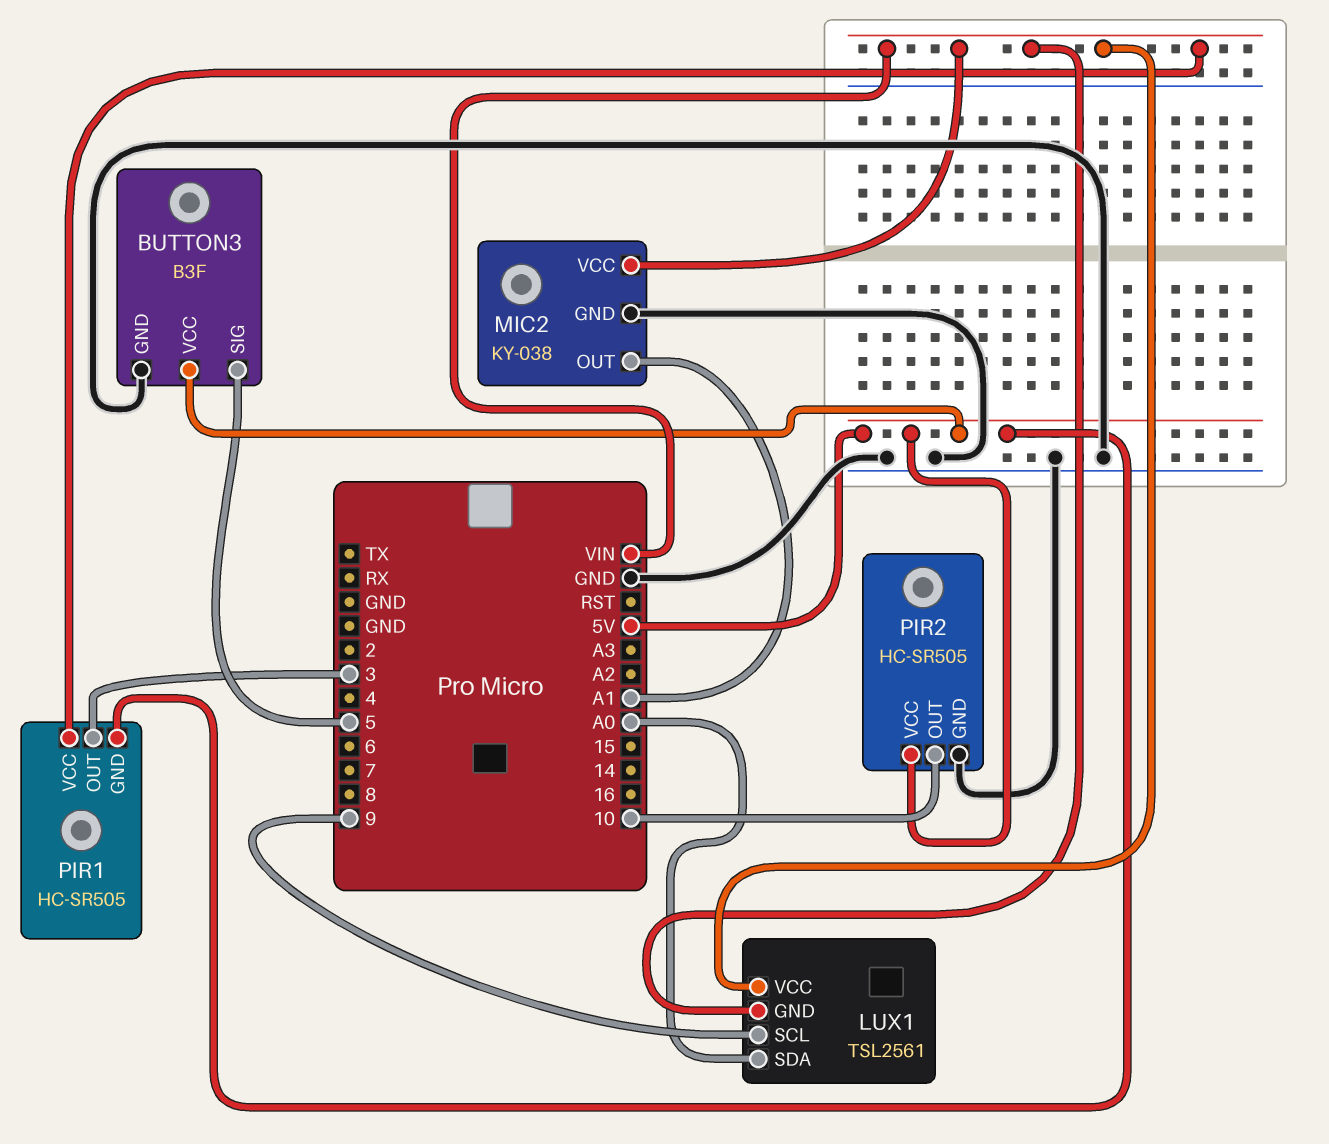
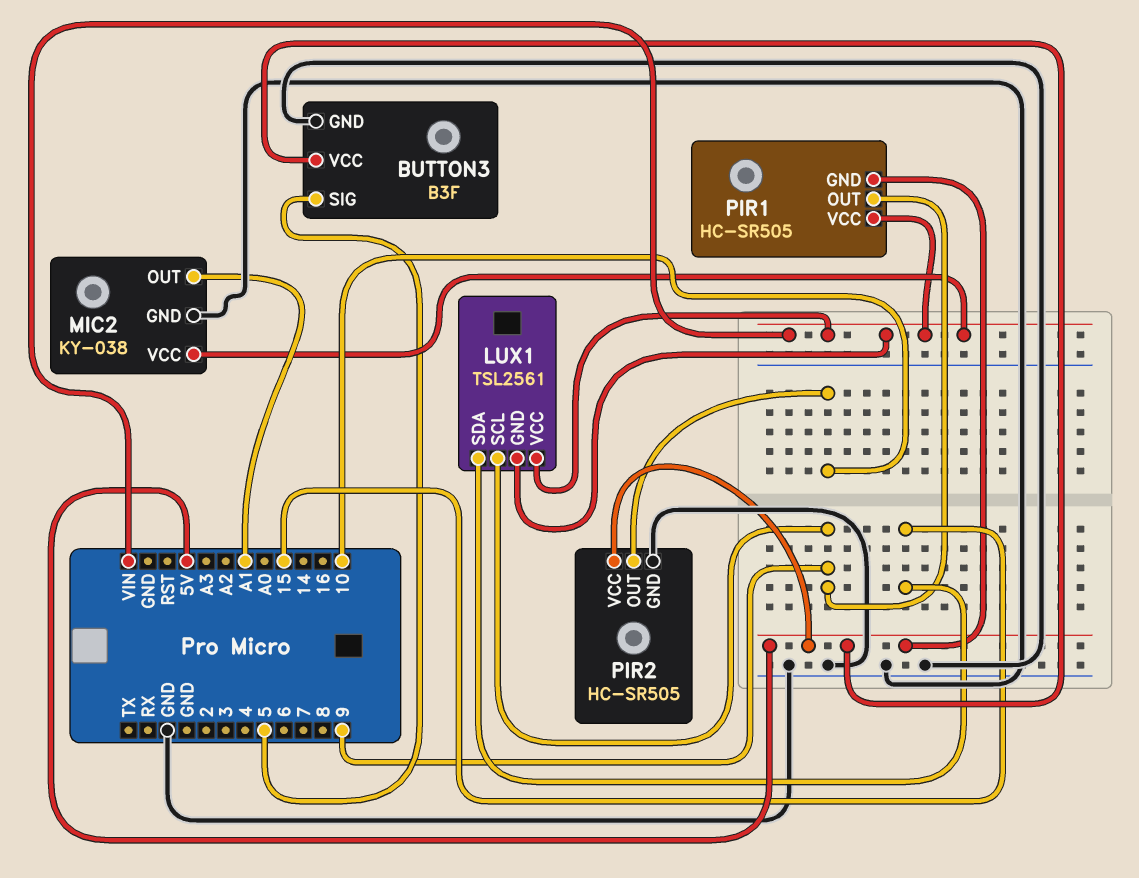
LUX1 pin SDA: A0 -> 15
PIR1 pin OUT: 3 -> 9

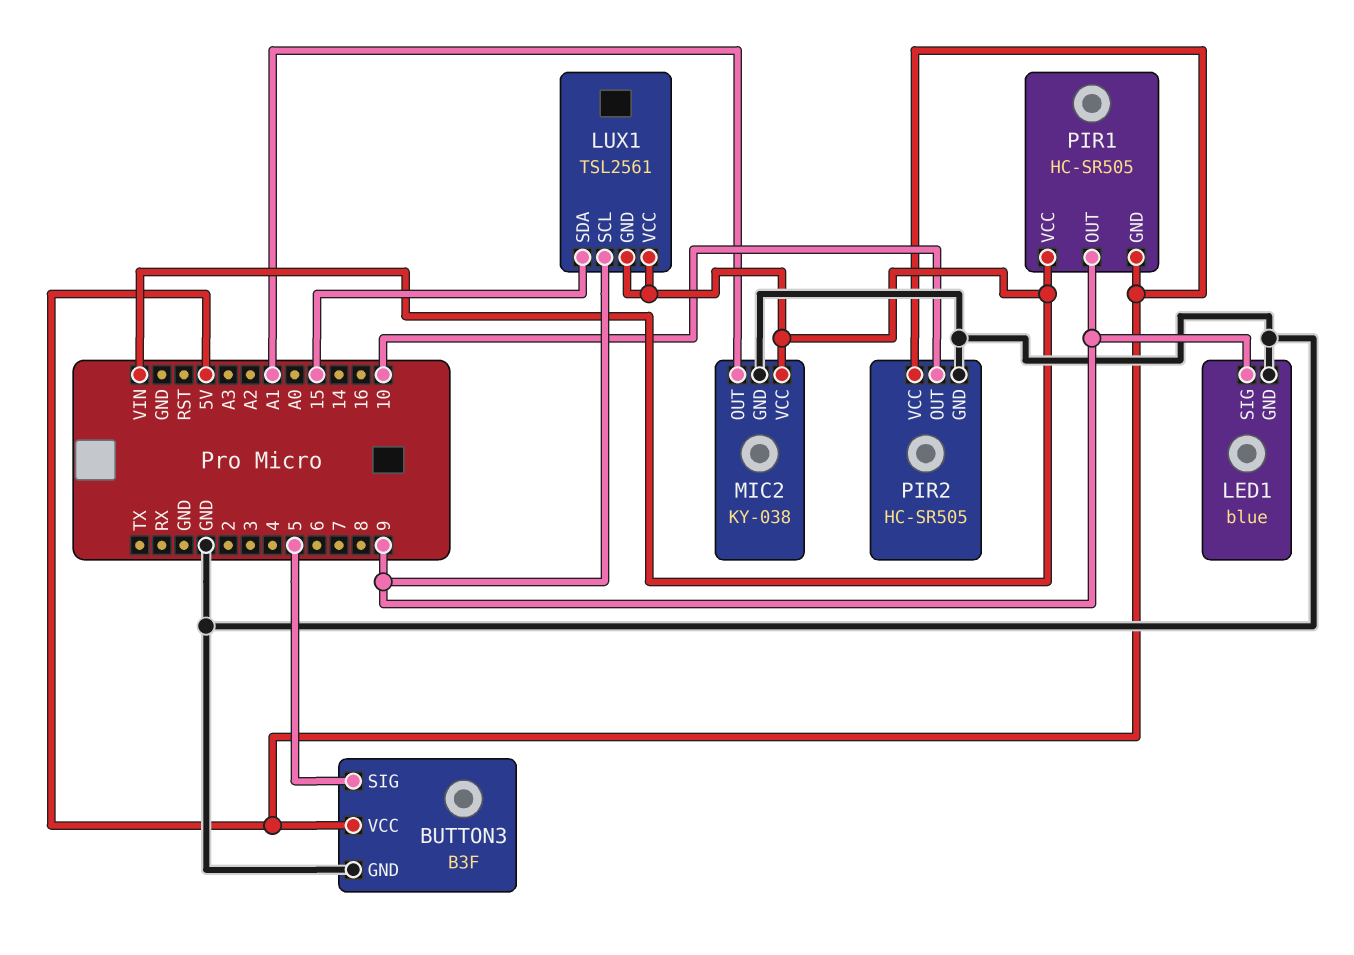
LED1: none -> blue
LED1 pin GND: none -> GND
LED1 pin SIG: none -> 9

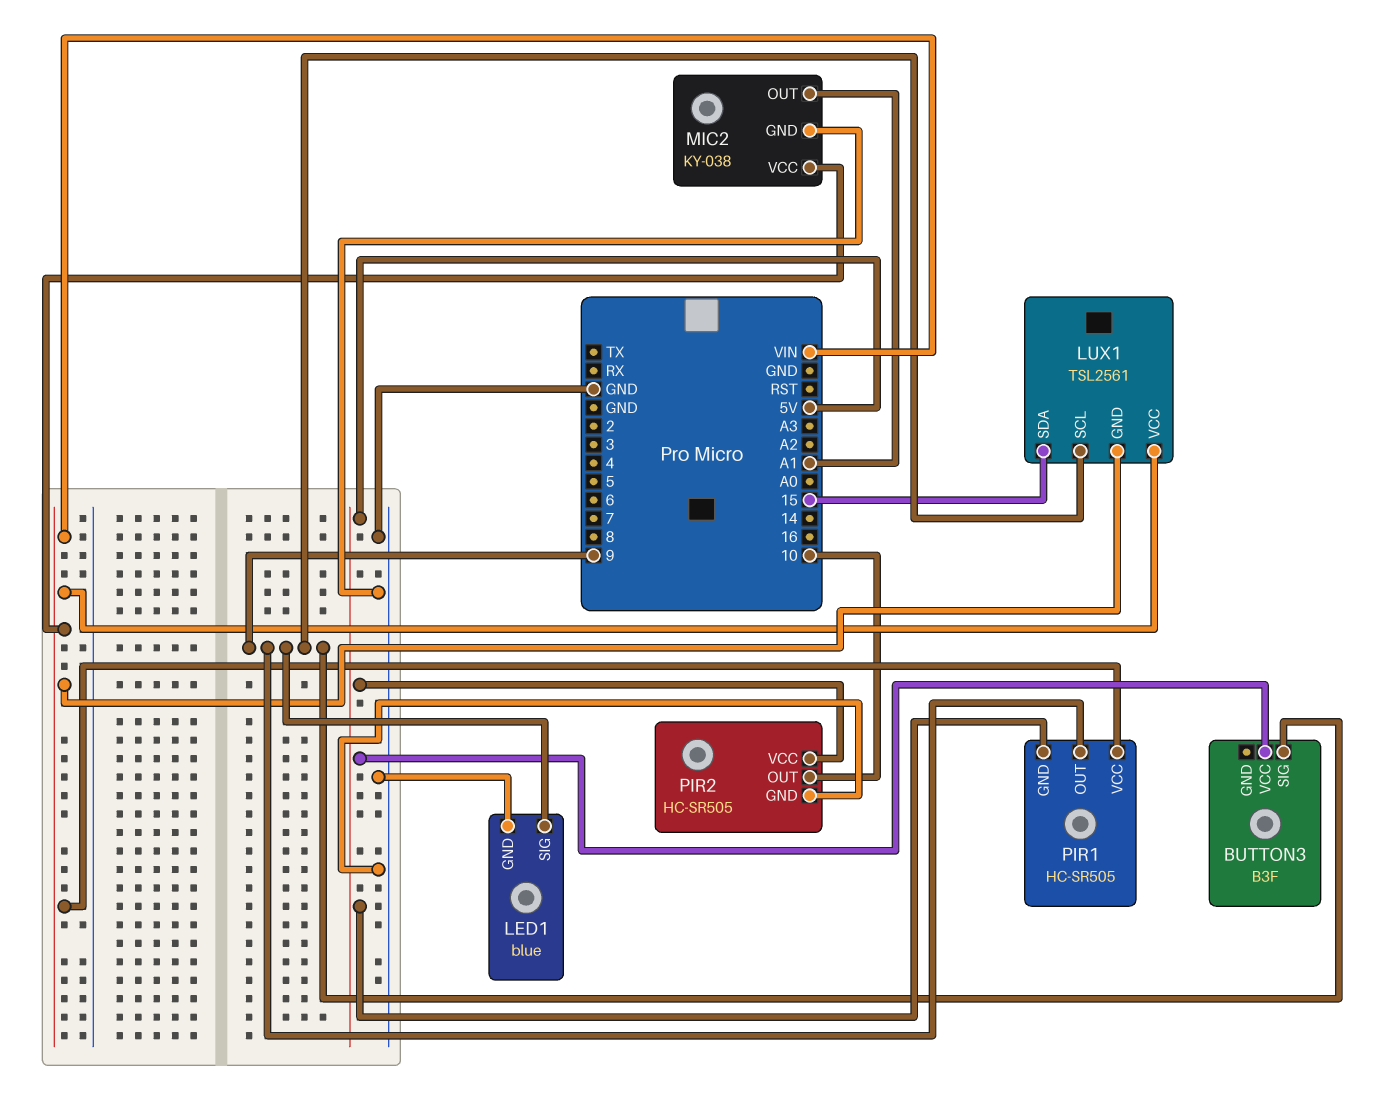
BUTTON3 pin GND: GND -> none
BUTTON3 pin SIG: 5 -> 9

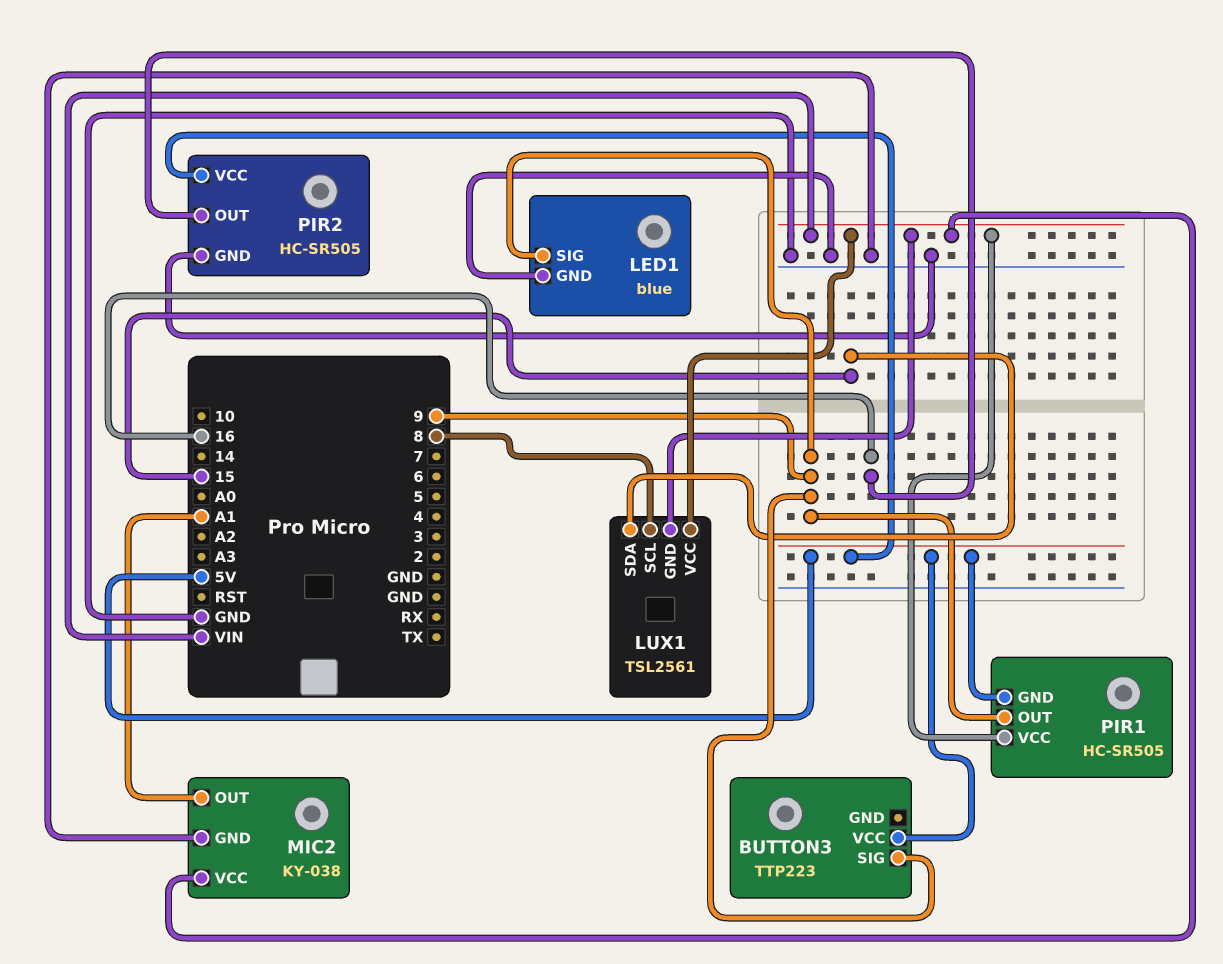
BUTTON3: B3F -> TTP223
LUX1 pin SCL: 9 -> 8
PIR2 pin OUT: 10 -> 16

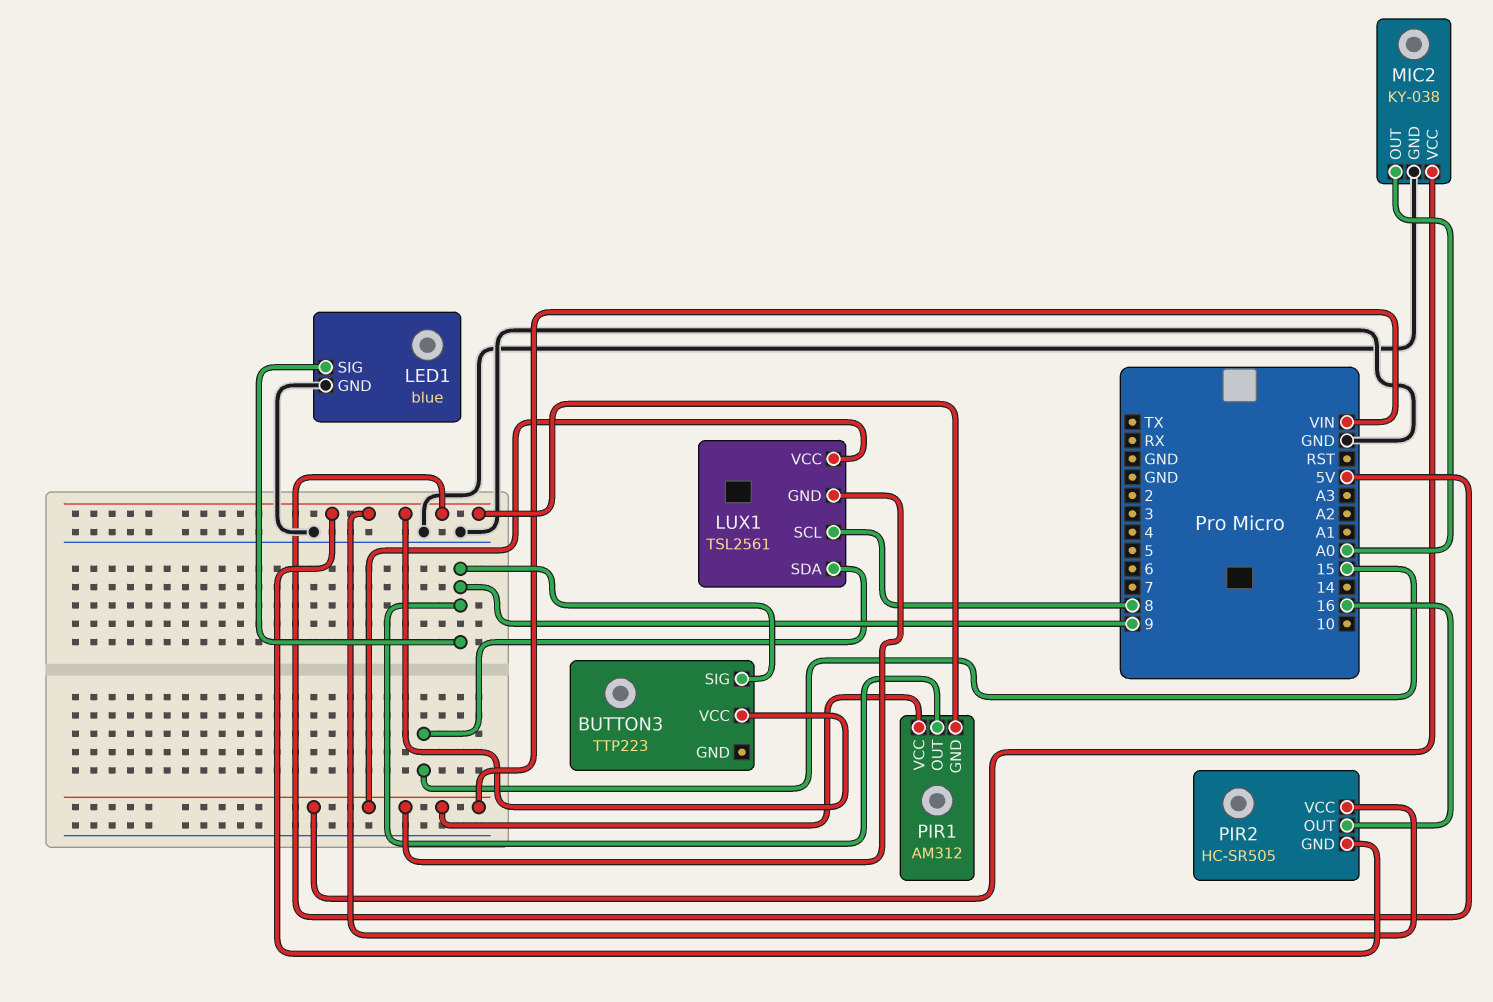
MIC2 pin OUT: A1 -> A0
PIR1: HC-SR505 -> AM312
PIR2 pin GND: GND -> 5V

